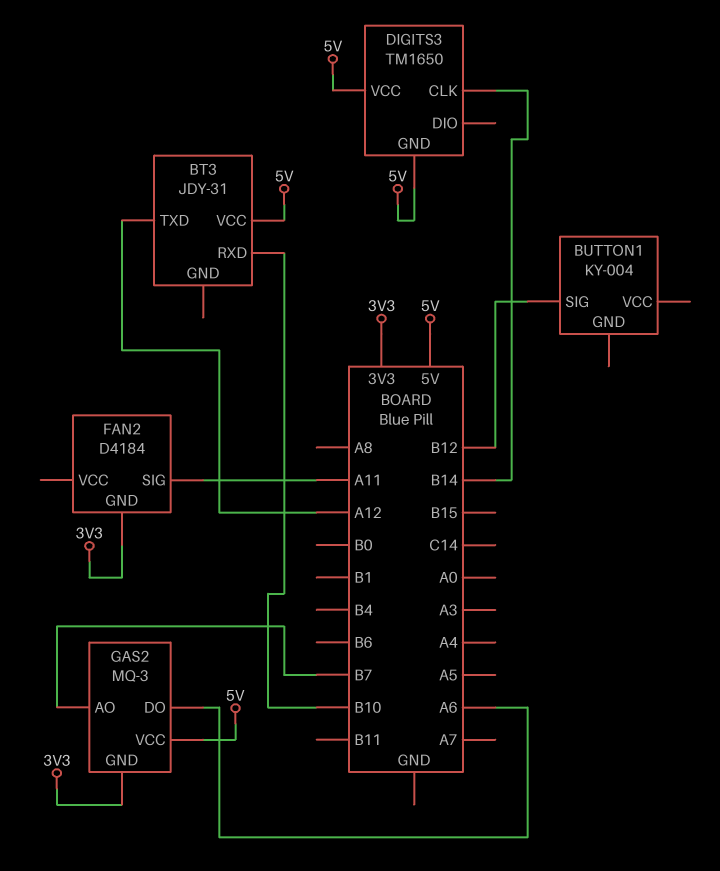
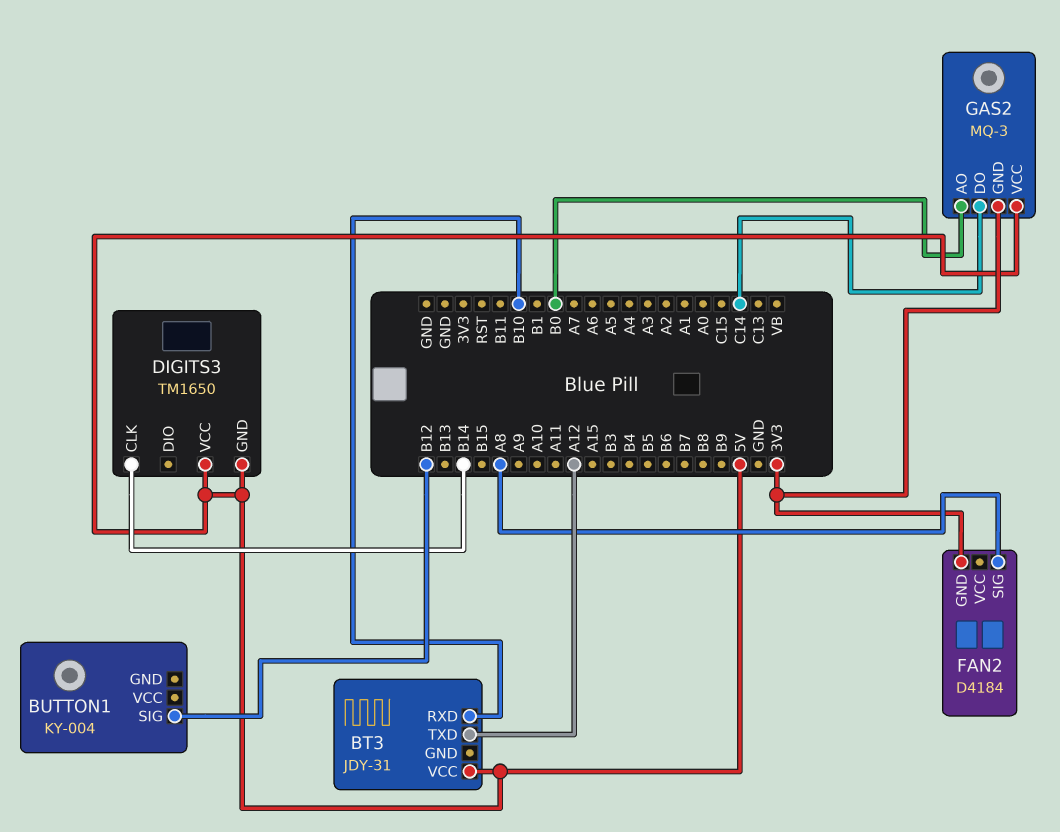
FAN2 pin SIG: A11 -> A8
GAS2 pin AO: B7 -> B0
GAS2 pin DO: A6 -> C14

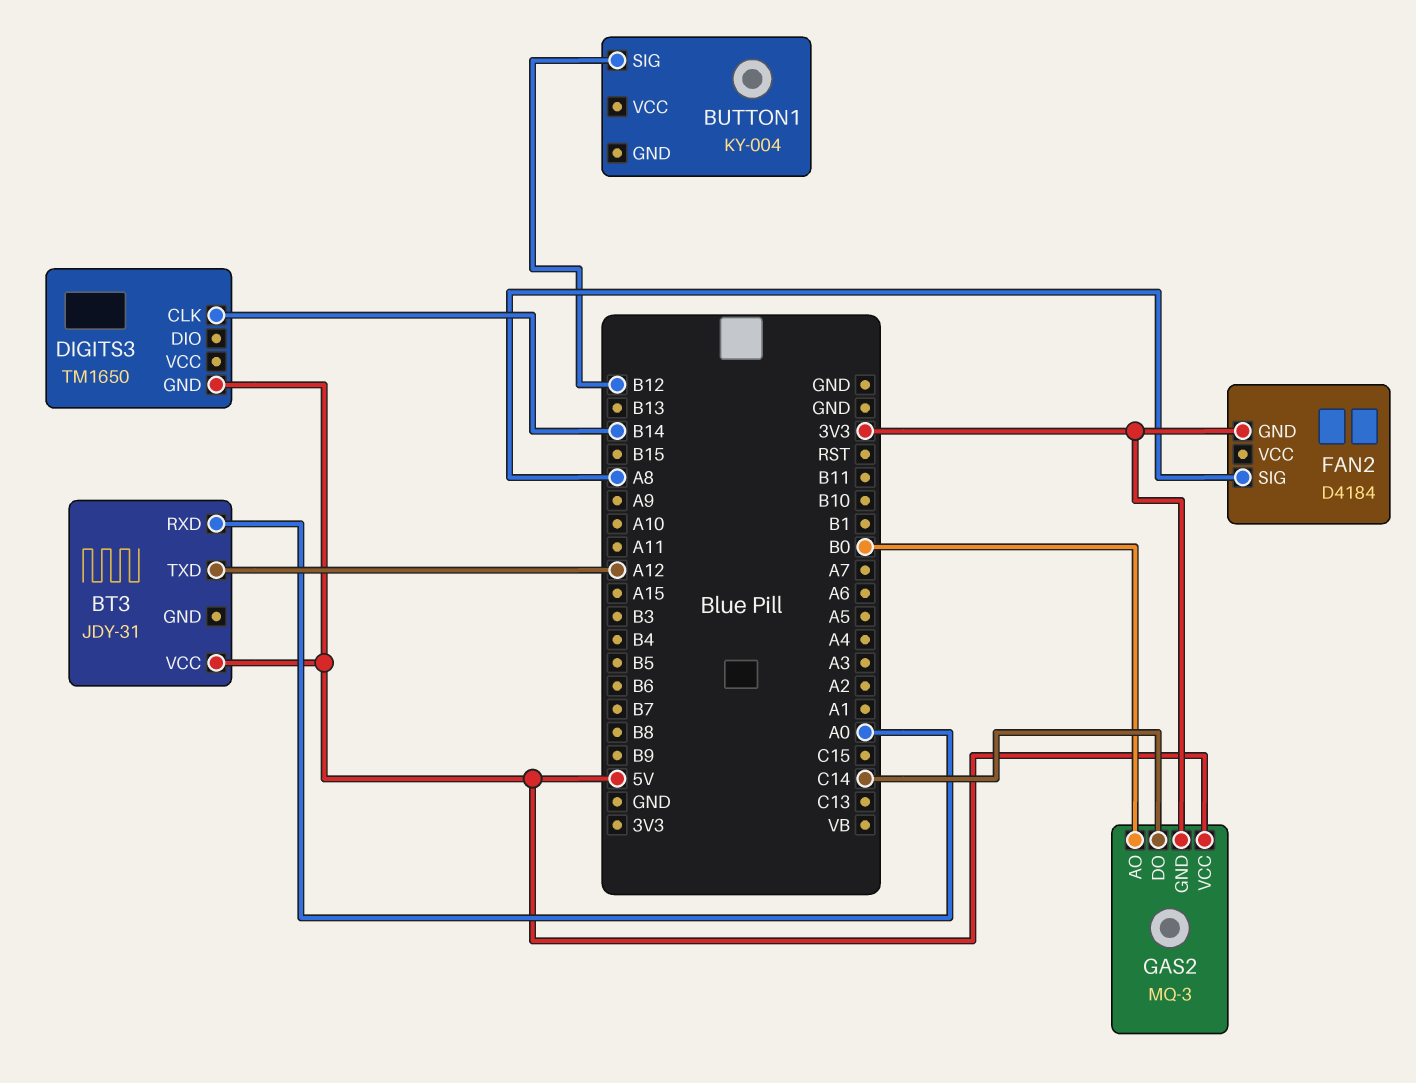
BT3 pin RXD: B10 -> A0
DIGITS3 pin VCC: 5V -> none

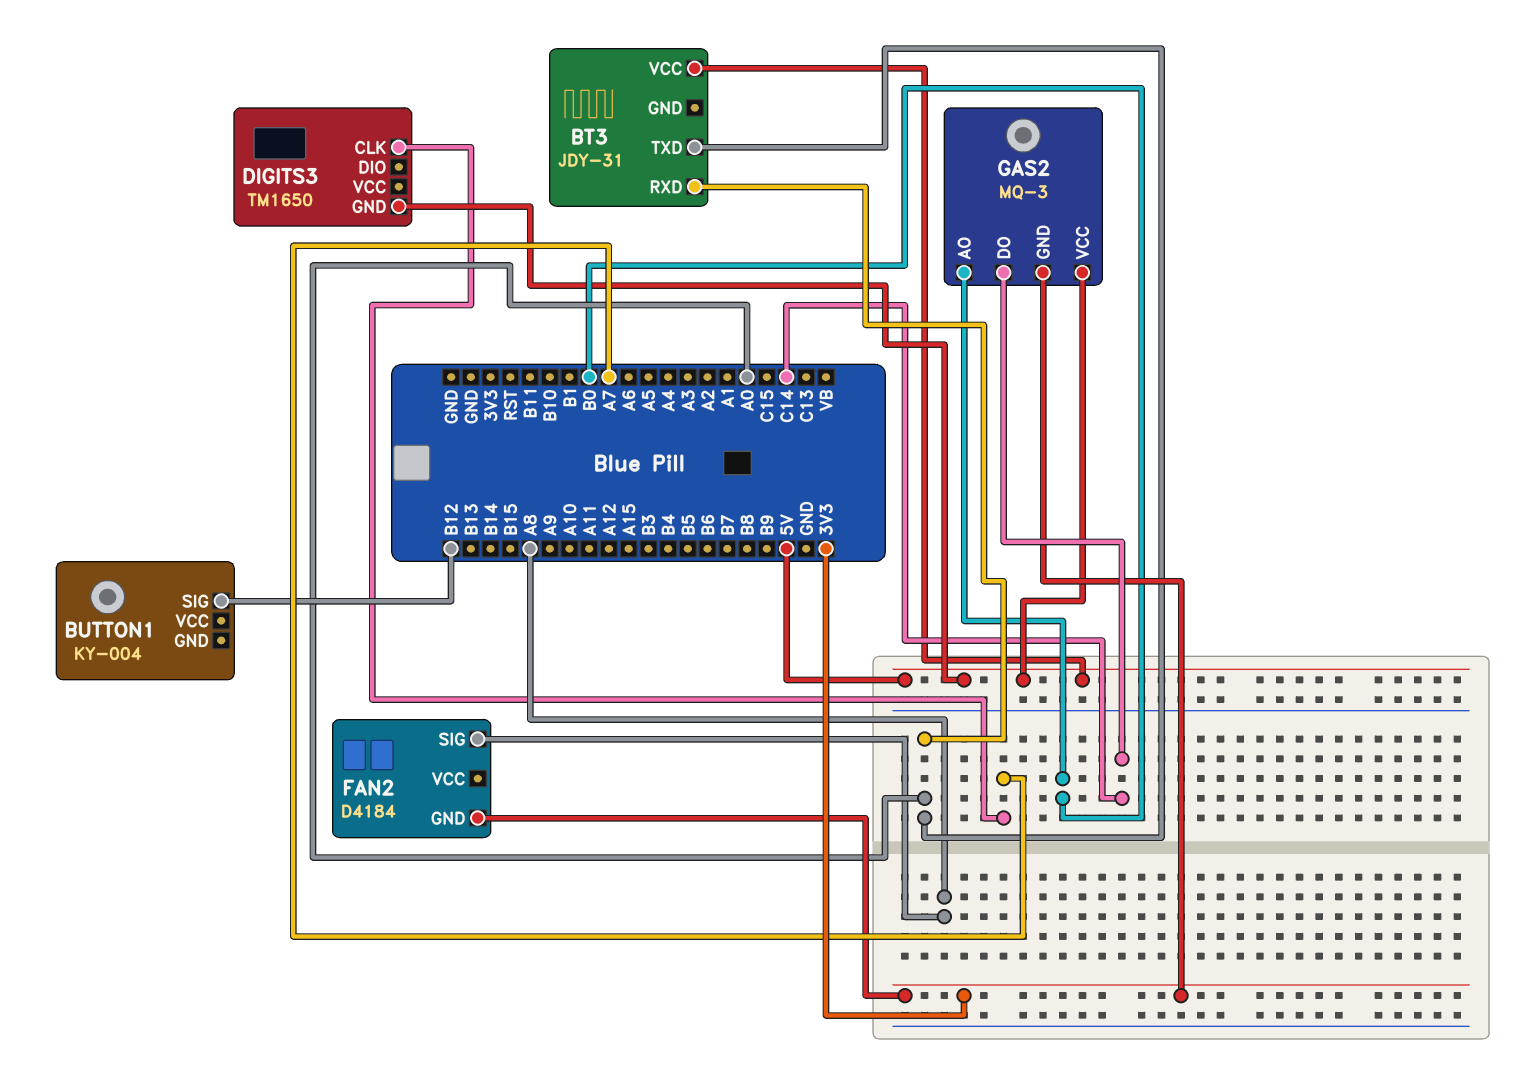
BT3 pin TXD: A12 -> A0
DIGITS3 pin CLK: B14 -> A7

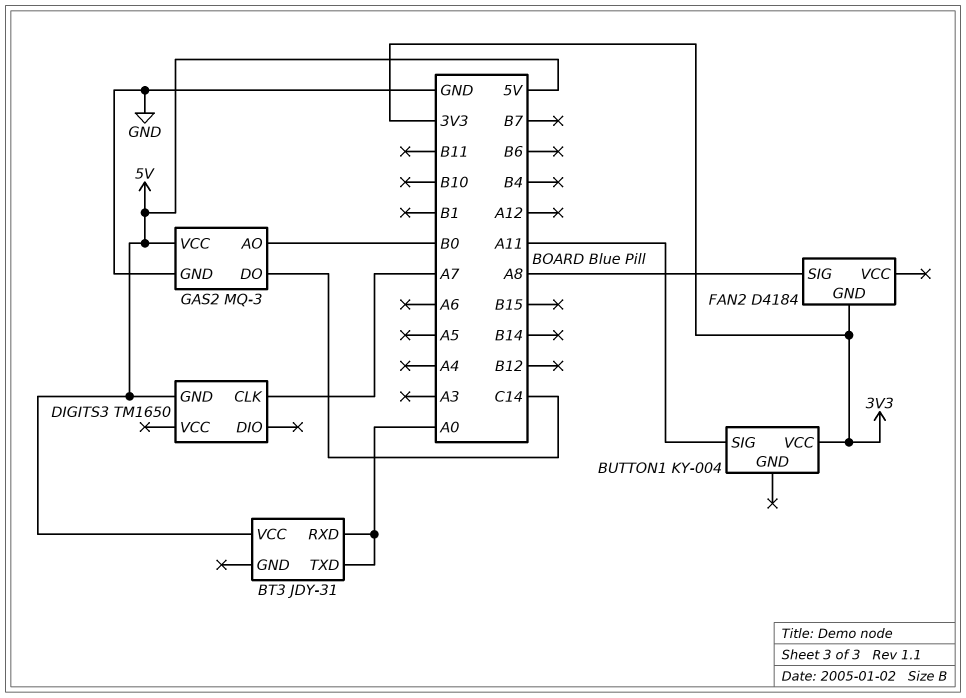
BUTTON1 pin SIG: B12 -> A11
BUTTON1 pin VCC: none -> 3V3
GAS2 pin GND: 3V3 -> GND

